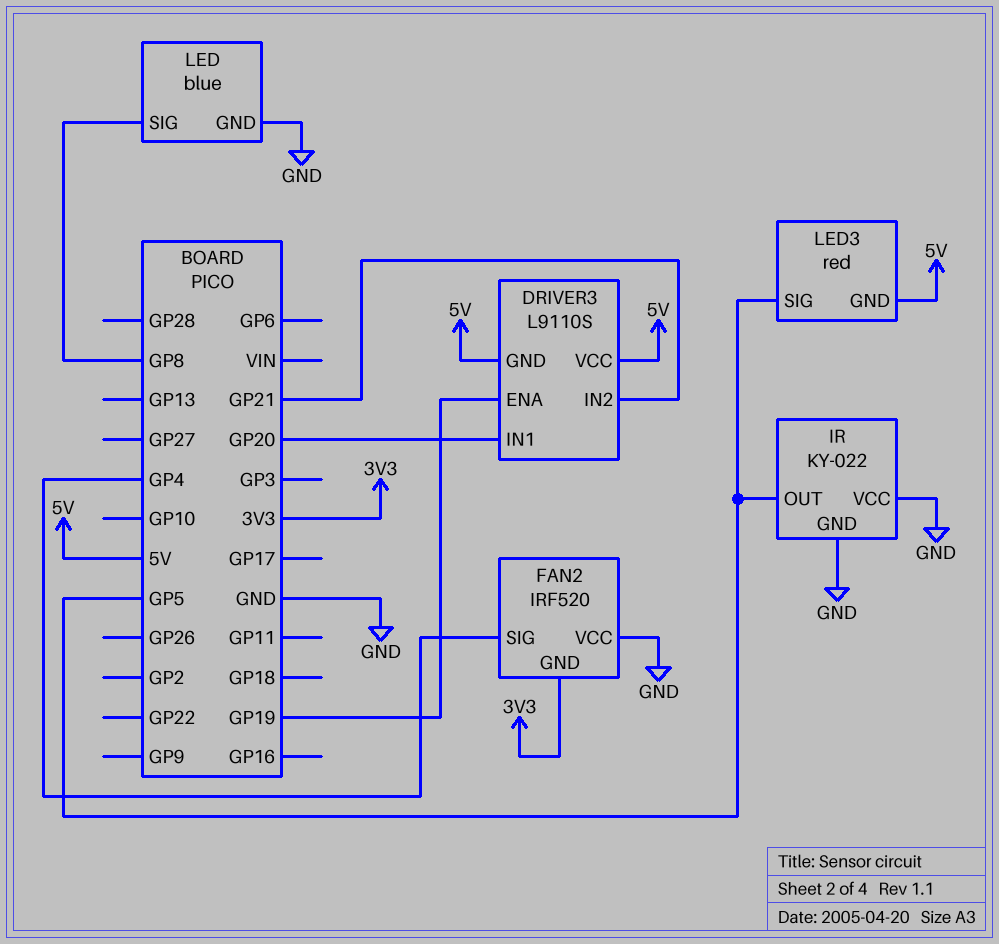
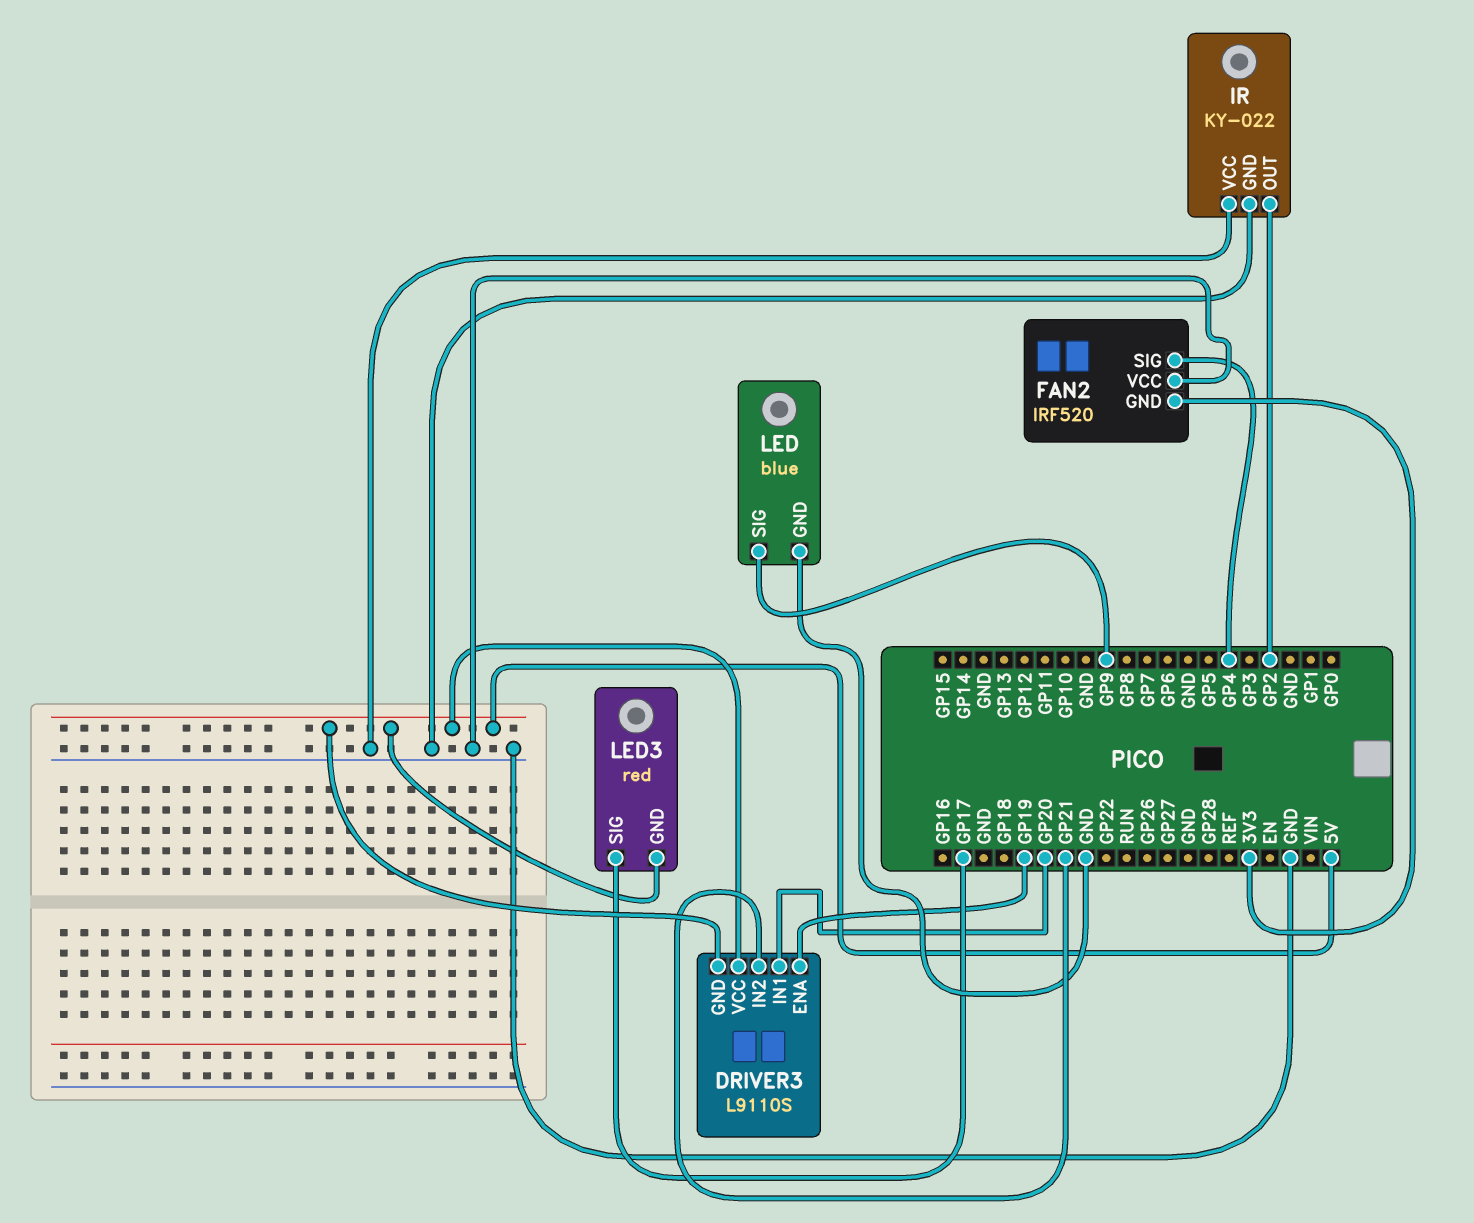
IR pin OUT: GP5 -> GP2
LED pin SIG: GP8 -> GP9
LED3 pin SIG: GP5 -> GP17

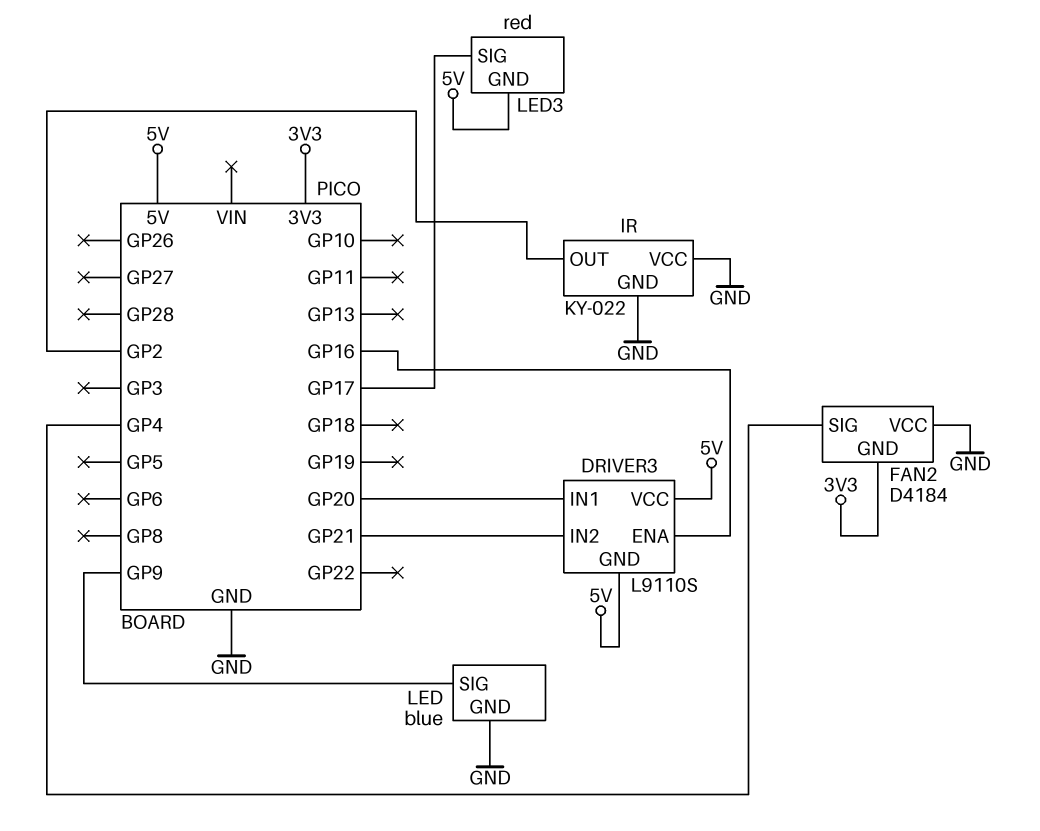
DRIVER3 pin ENA: GP19 -> GP16
FAN2: IRF520 -> D4184

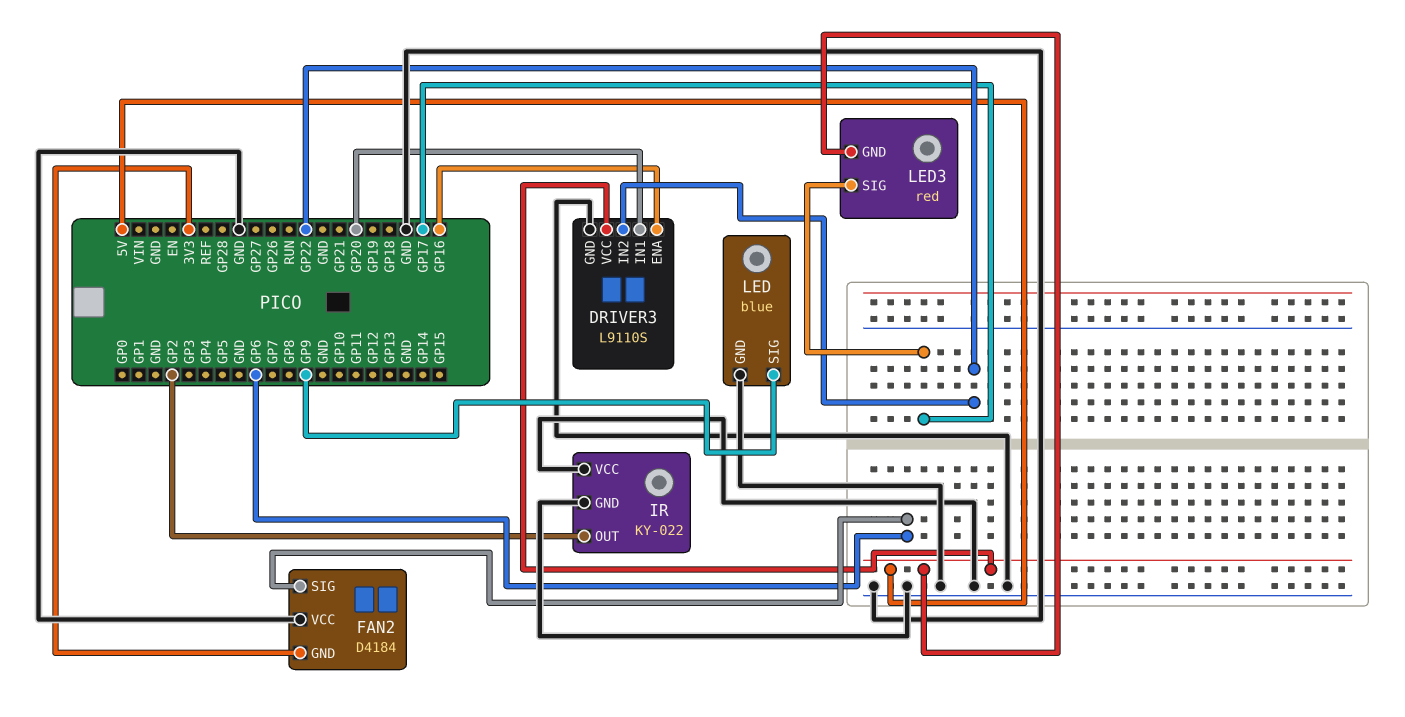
DRIVER3 pin GND: 5V -> GND
DRIVER3 pin IN2: GP21 -> GP22
FAN2 pin SIG: GP4 -> GP6

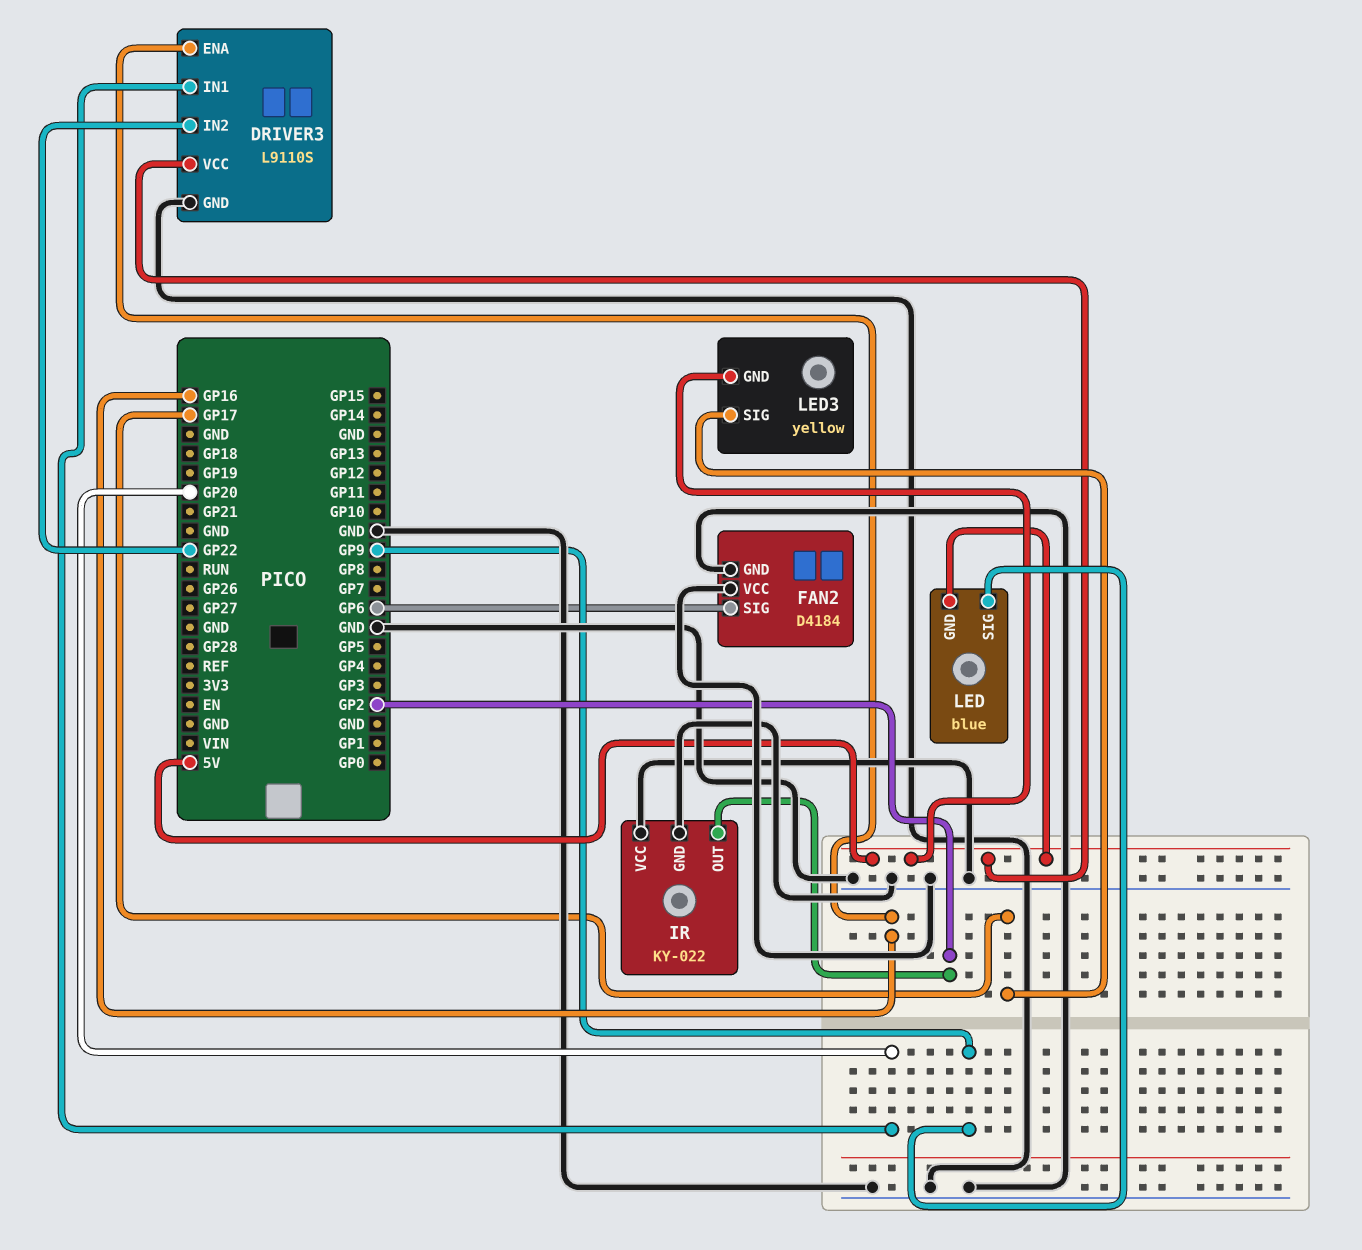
FAN2 pin GND: 3V3 -> GND
LED pin GND: GND -> 5V
LED3: red -> yellow

